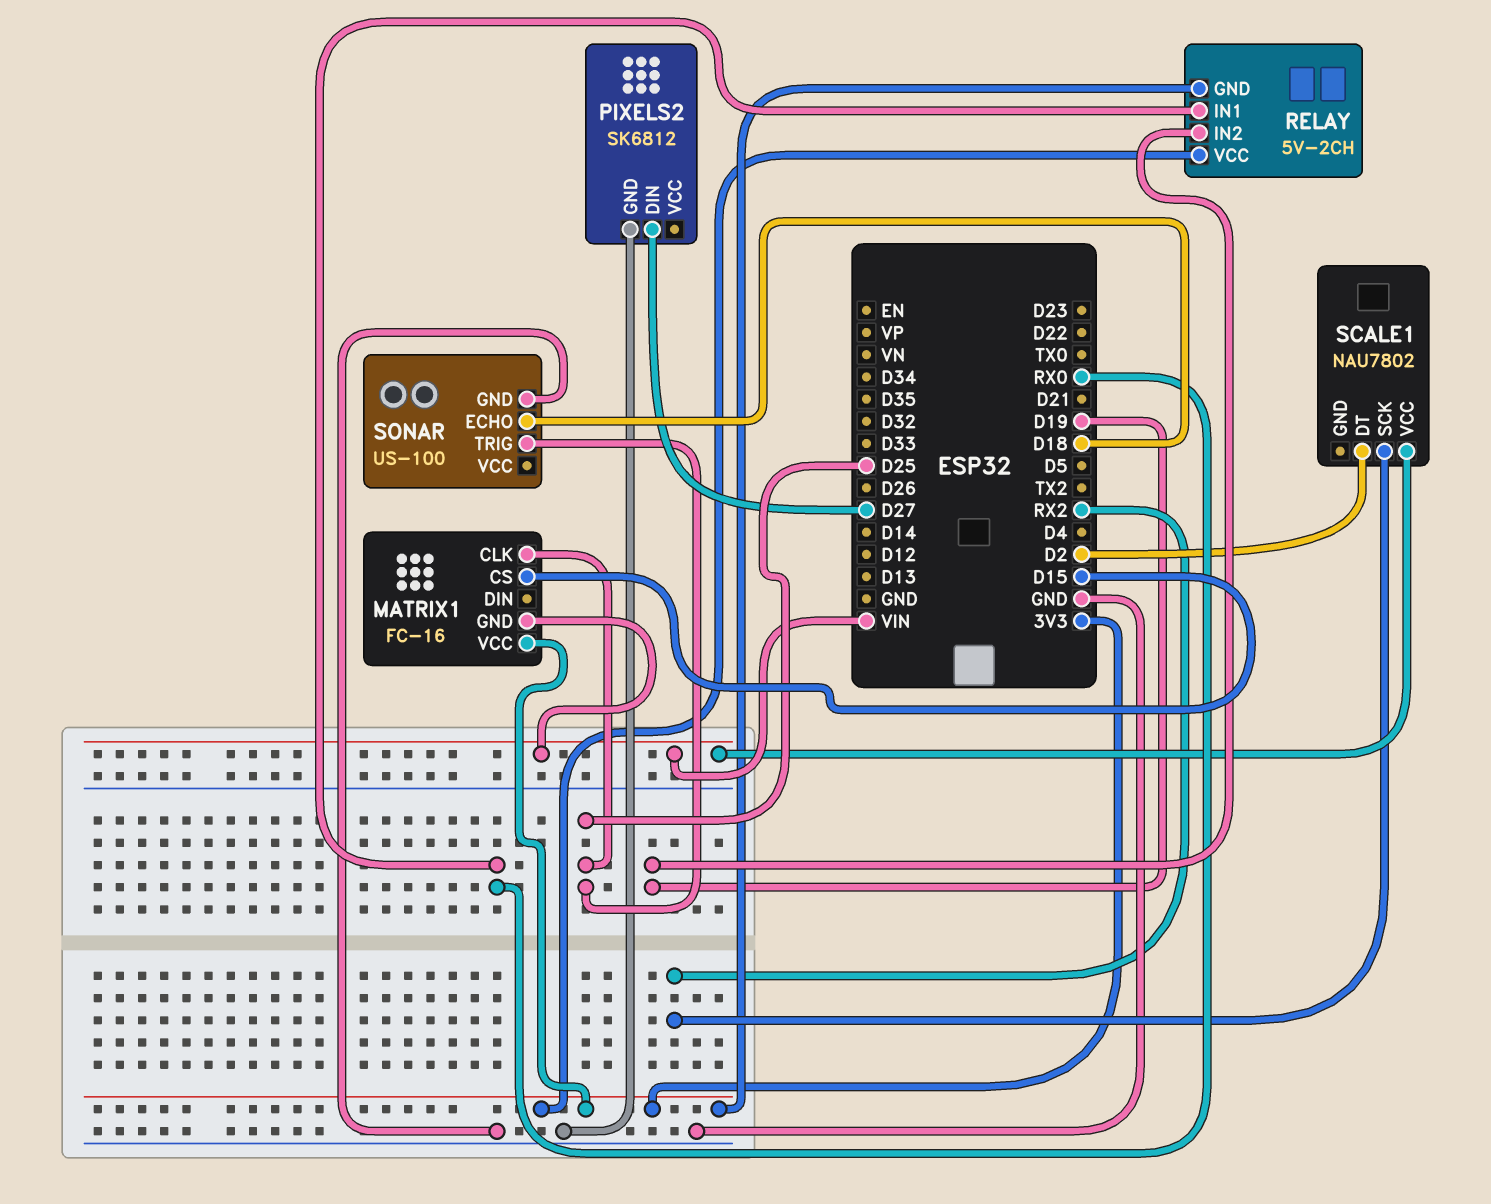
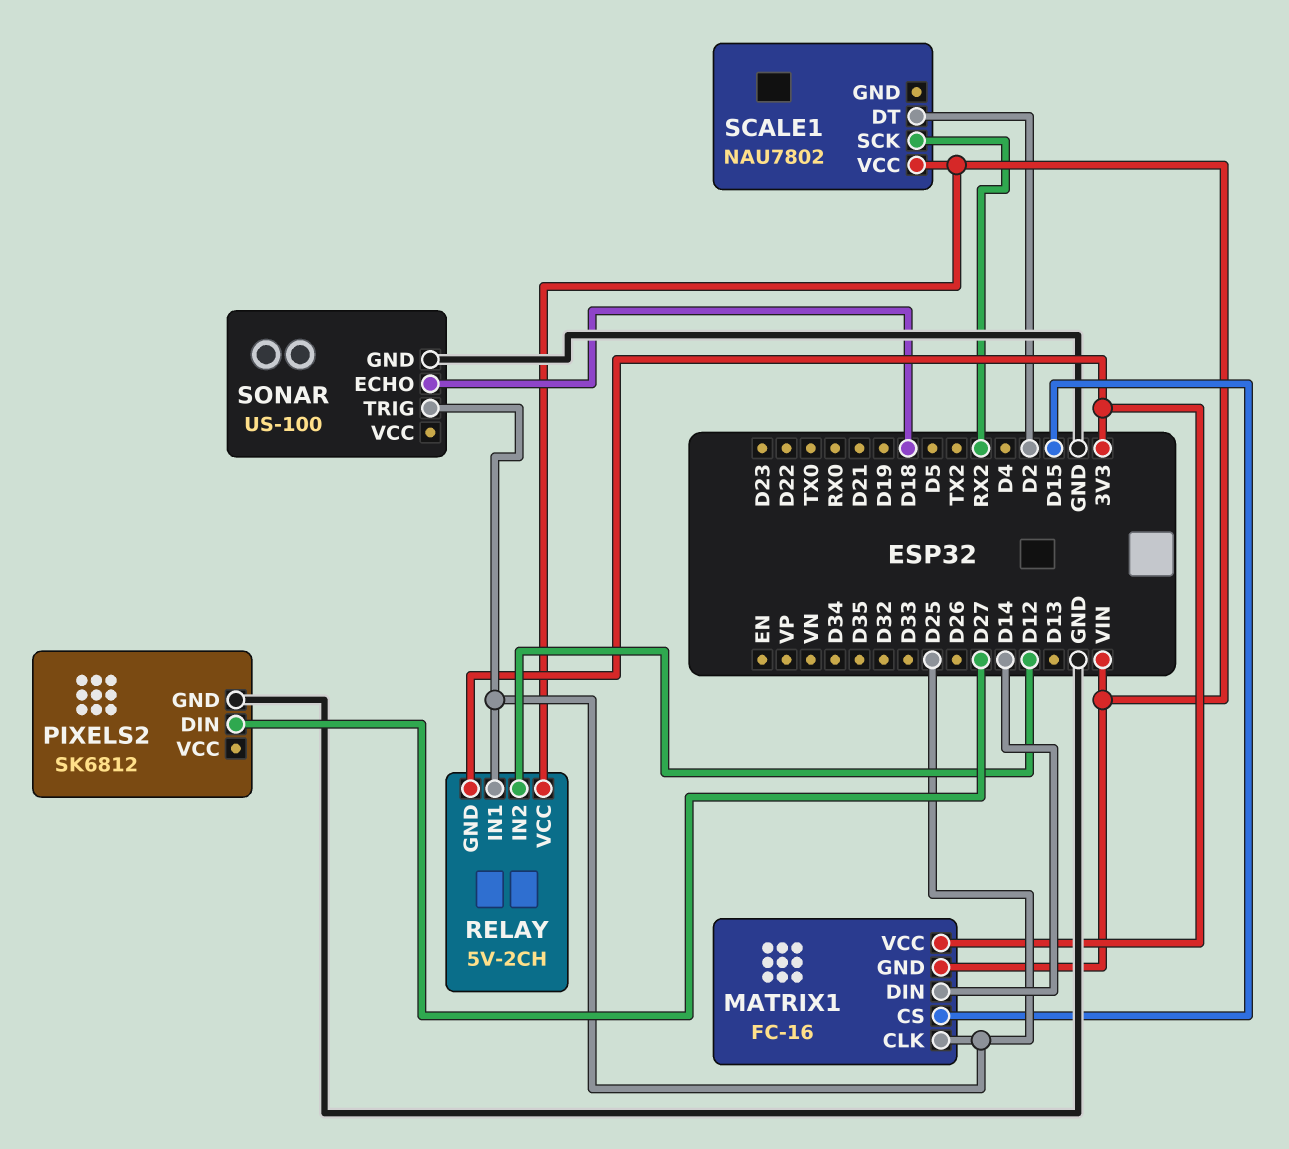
MATRIX1 pin DIN: none -> D14
RELAY pin IN1: RX0 -> D25
RELAY pin IN2: D19 -> D12
RELAY pin VCC: 3V3 -> VIN

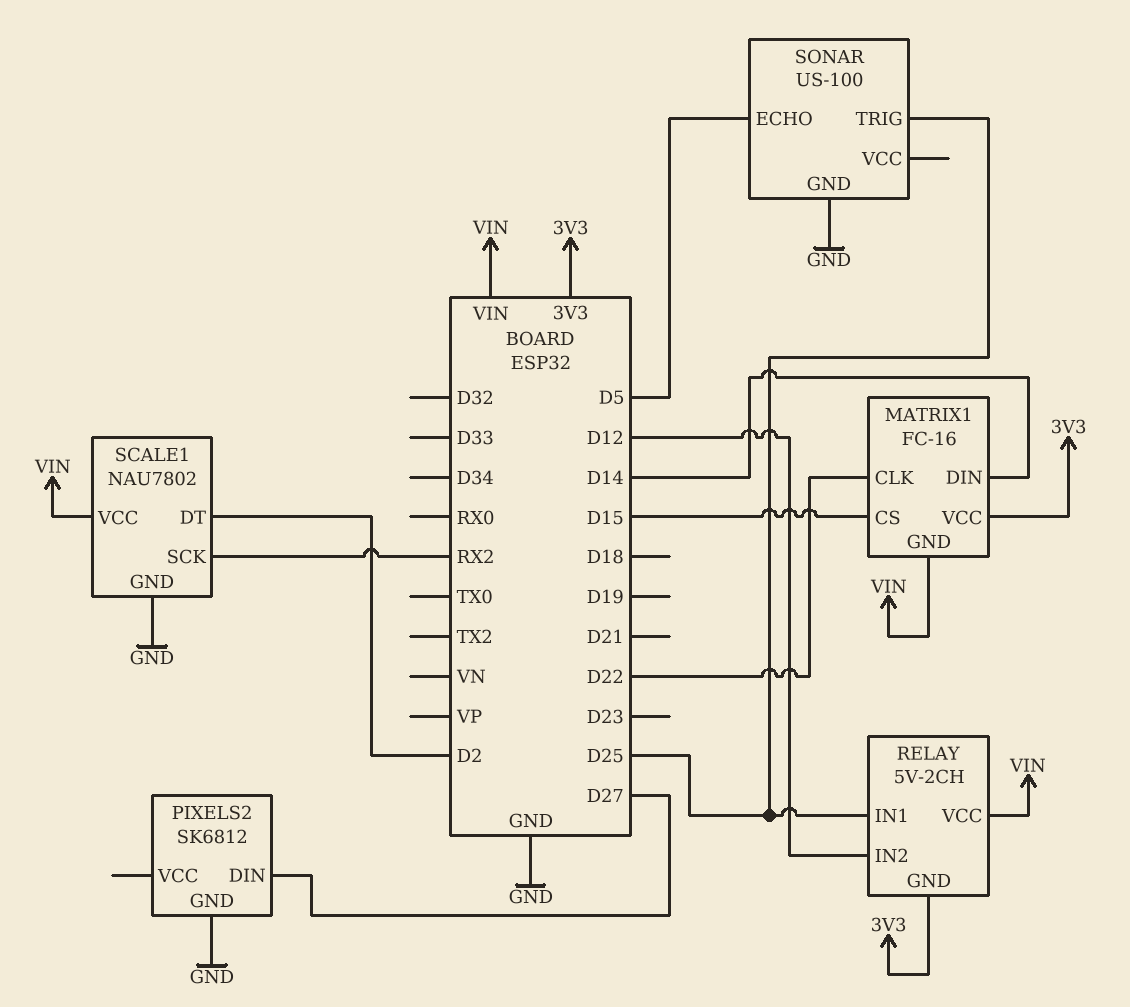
MATRIX1 pin CLK: D25 -> D22
SCALE1 pin GND: none -> GND
SONAR pin ECHO: D18 -> D5

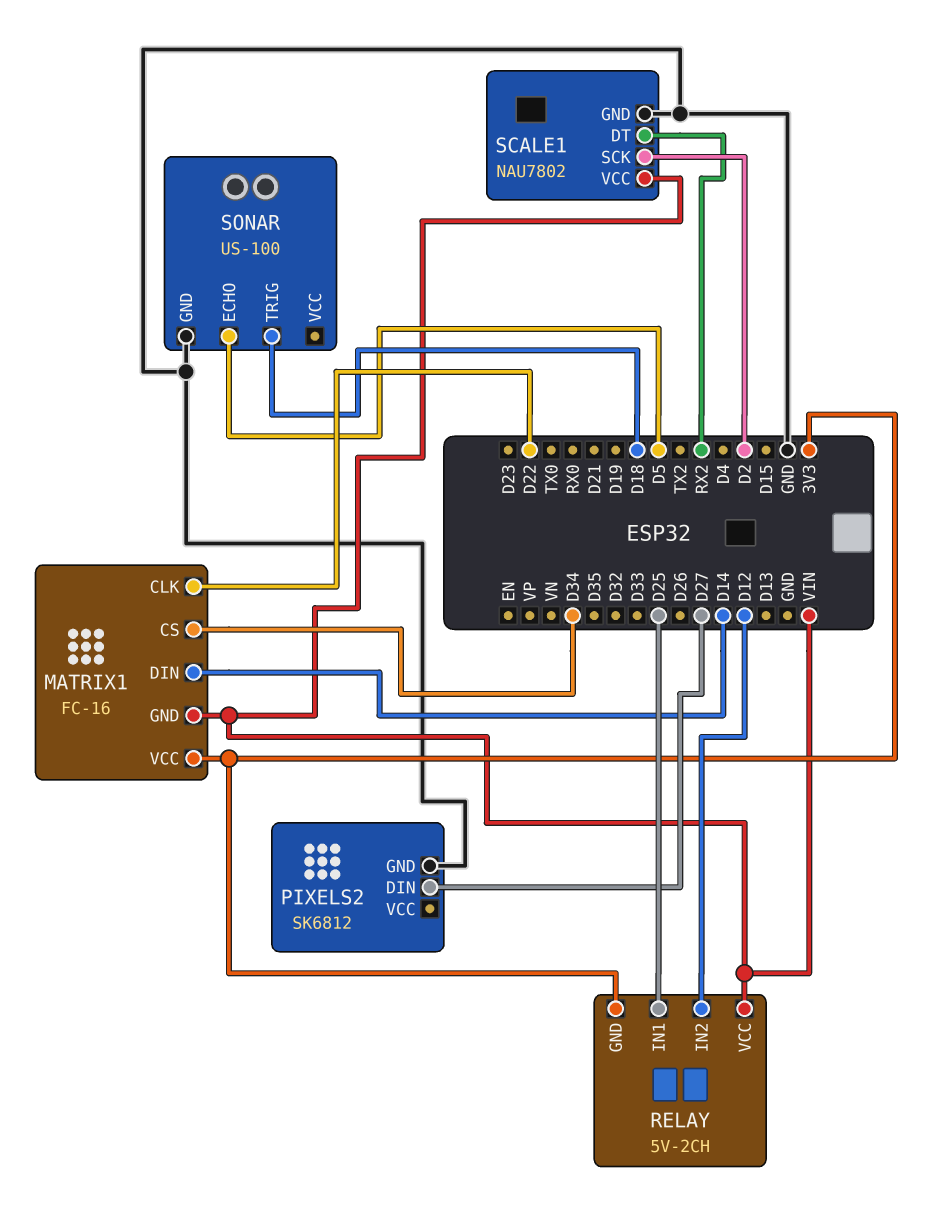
MATRIX1 pin CS: D15 -> D34
SCALE1 pin DT: D2 -> RX2
SCALE1 pin SCK: RX2 -> D2
SONAR pin TRIG: D25 -> D18

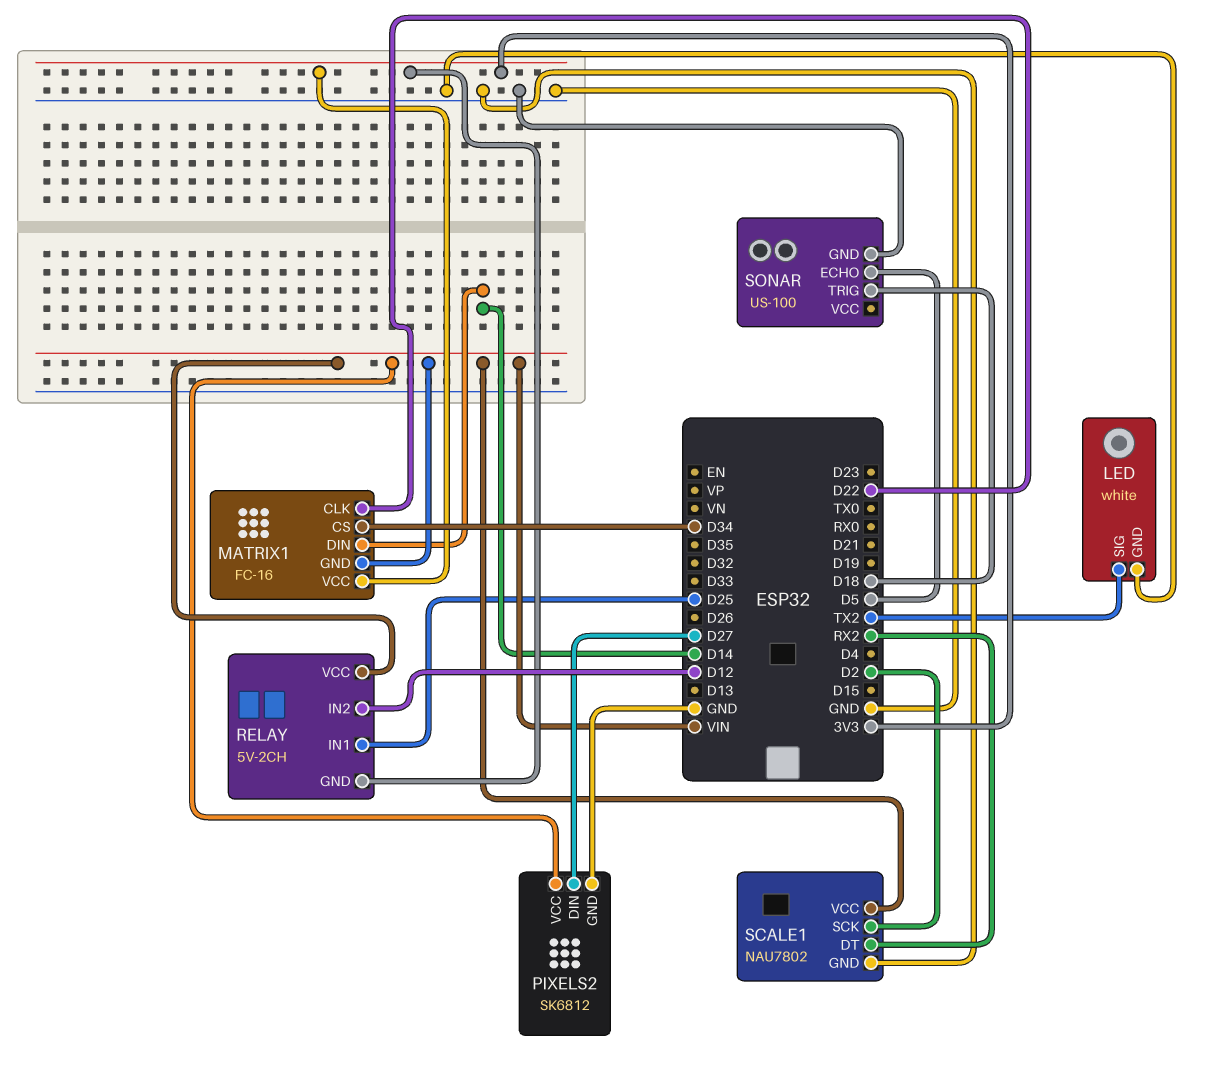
LED: none -> white
LED pin GND: none -> GND
LED pin SIG: none -> TX2
PIXELS2 pin VCC: none -> VIN

